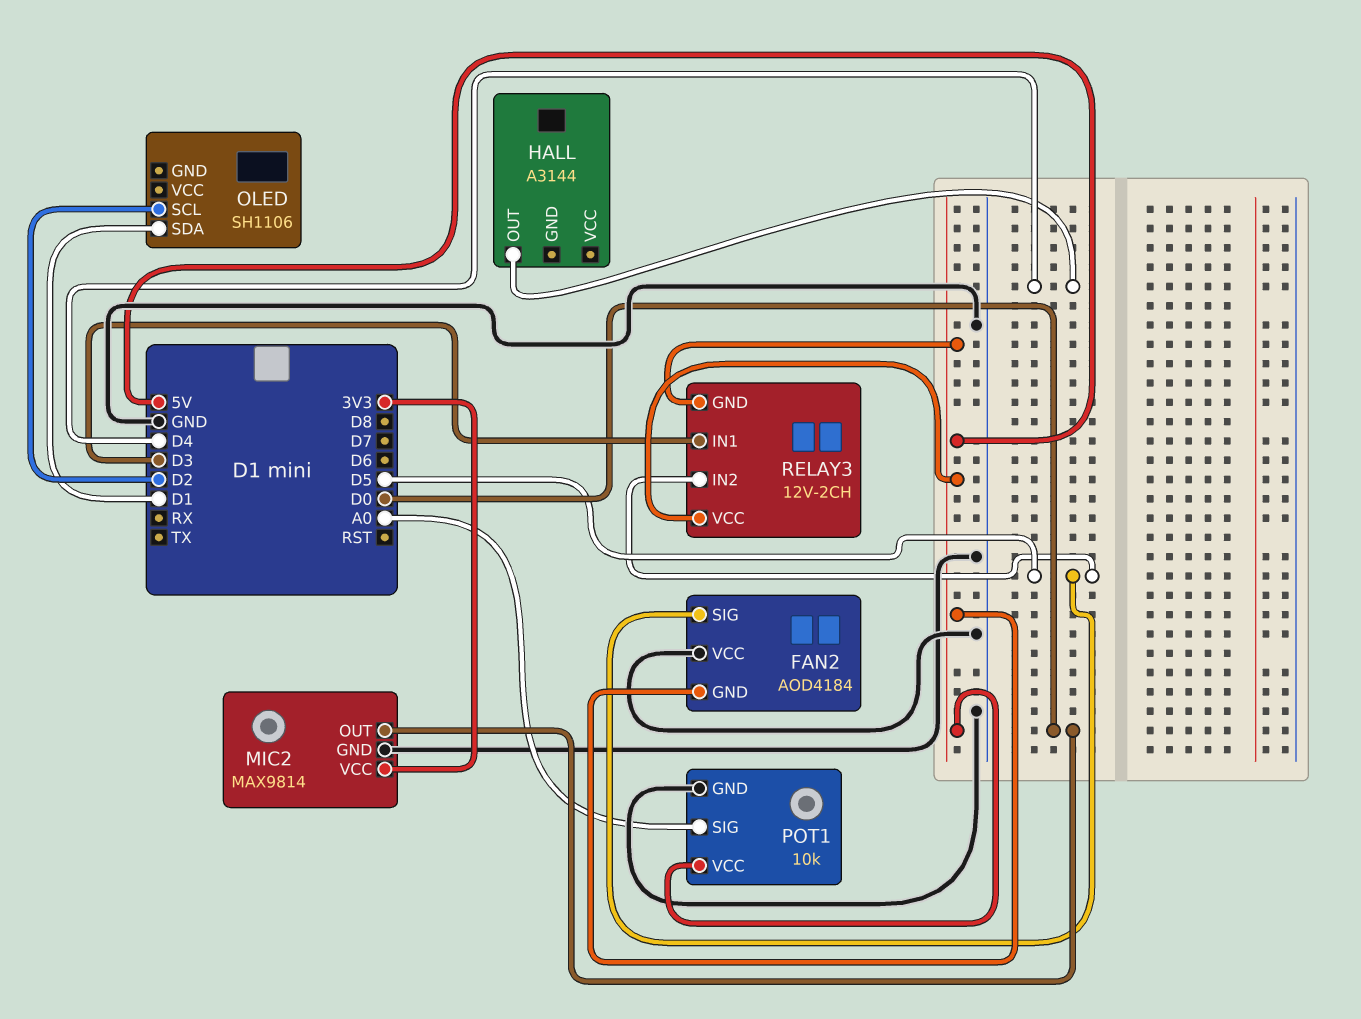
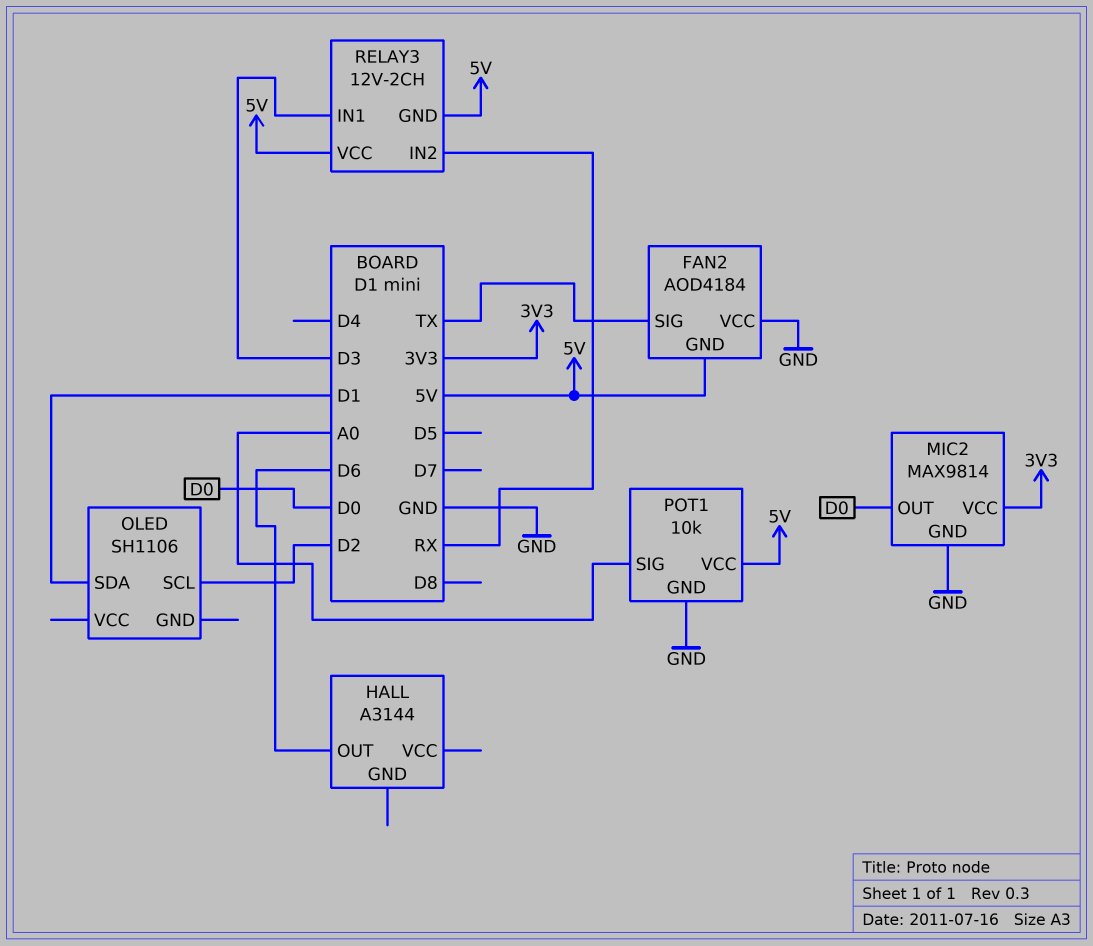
FAN2 pin SIG: D5 -> TX
HALL pin OUT: D4 -> D6
RELAY3 pin IN2: D5 -> RX

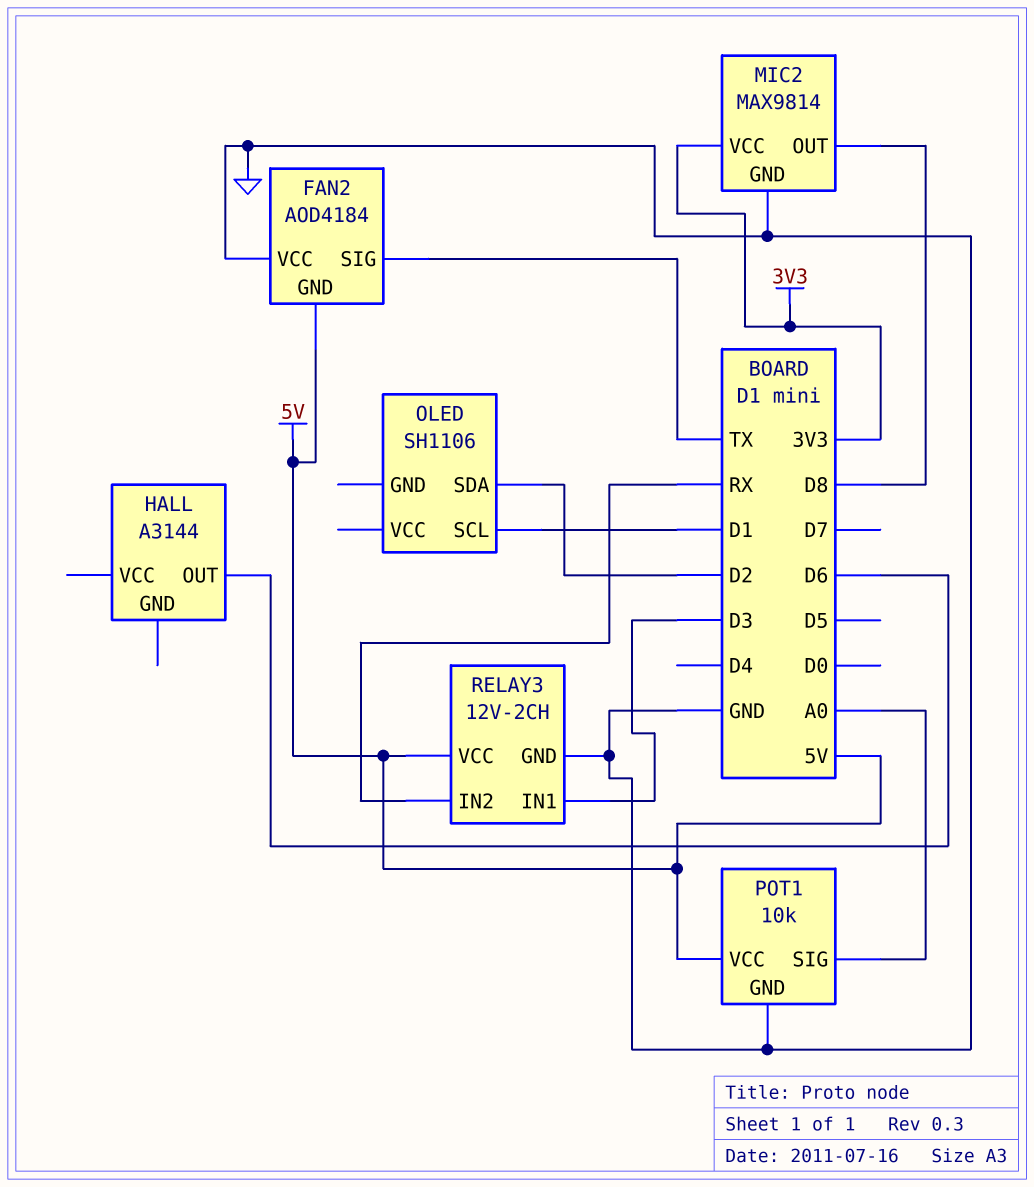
MIC2 pin OUT: D0 -> D8
OLED pin SCL: D2 -> D1
OLED pin SDA: D1 -> D2
RELAY3 pin GND: 5V -> GND

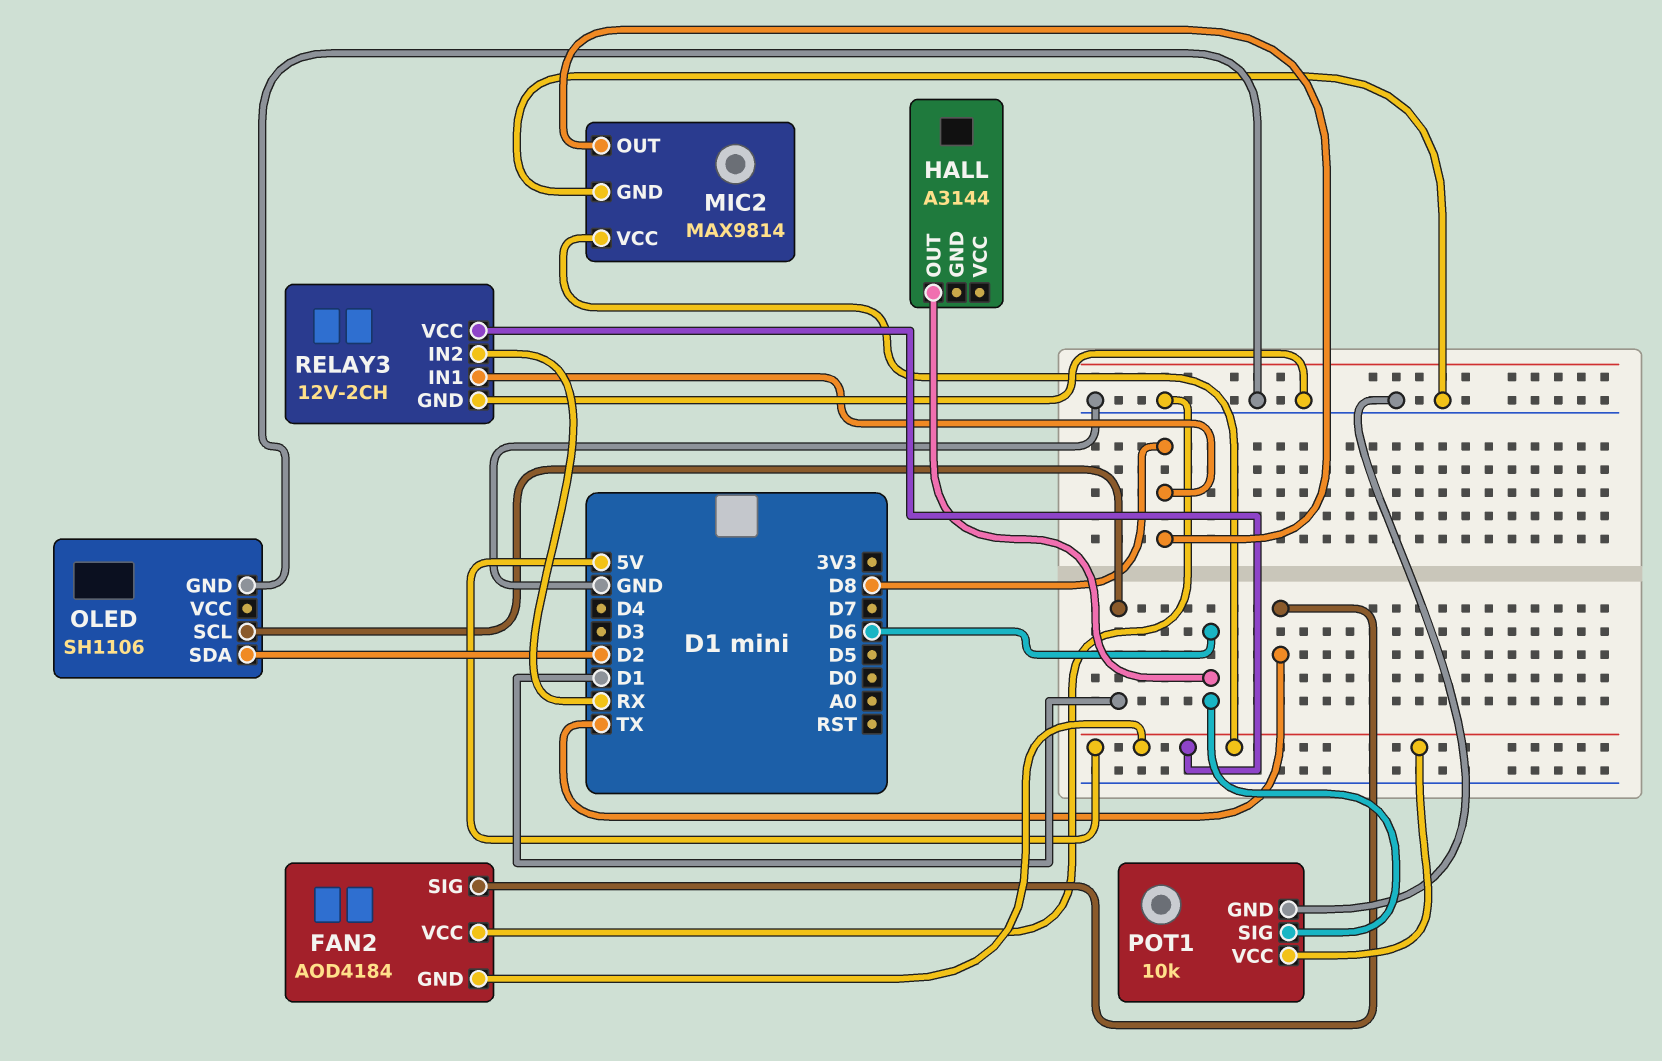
MIC2 pin VCC: 3V3 -> 5V
OLED pin GND: none -> GND
POT1 pin SIG: A0 -> D6
RELAY3 pin IN1: D3 -> D8

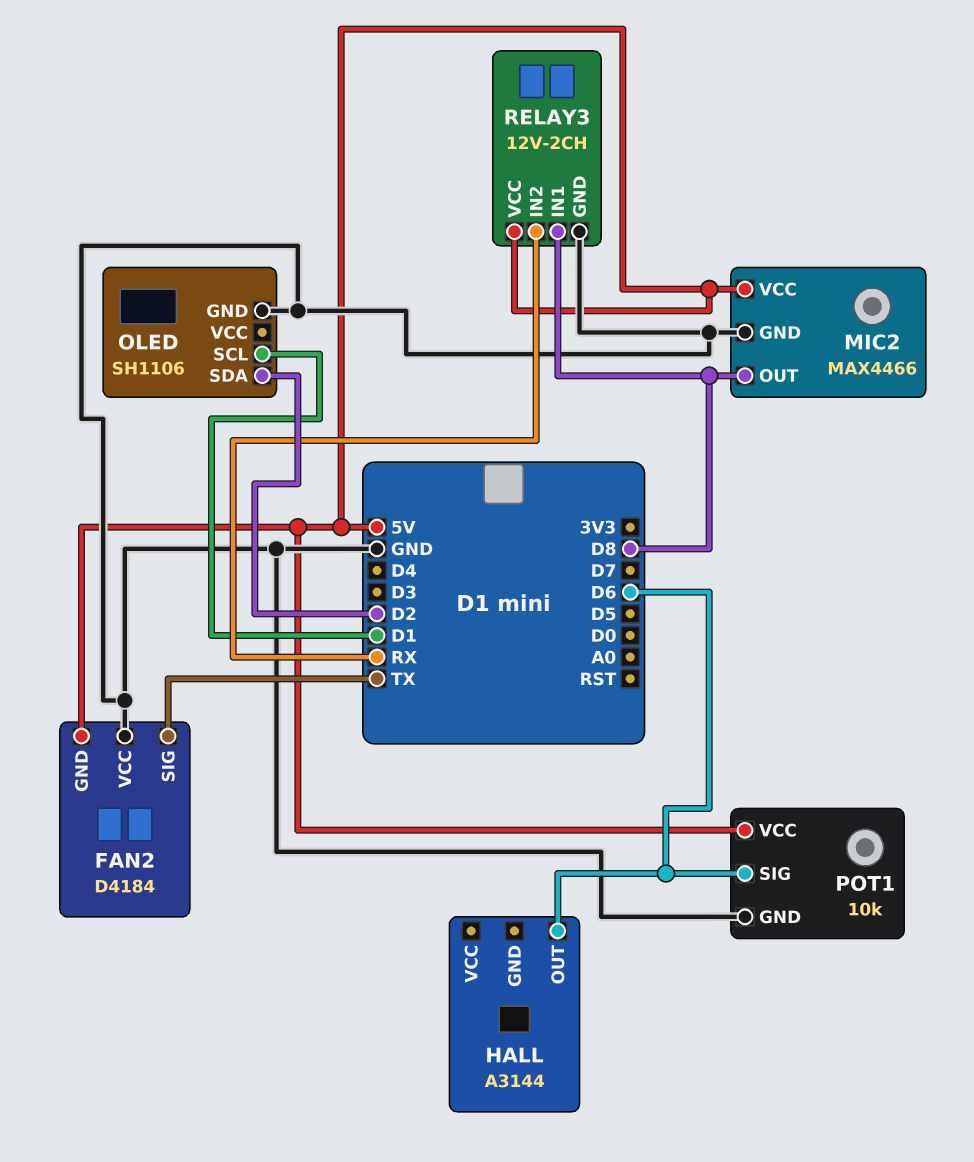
FAN2: AOD4184 -> D4184
MIC2: MAX9814 -> MAX4466

